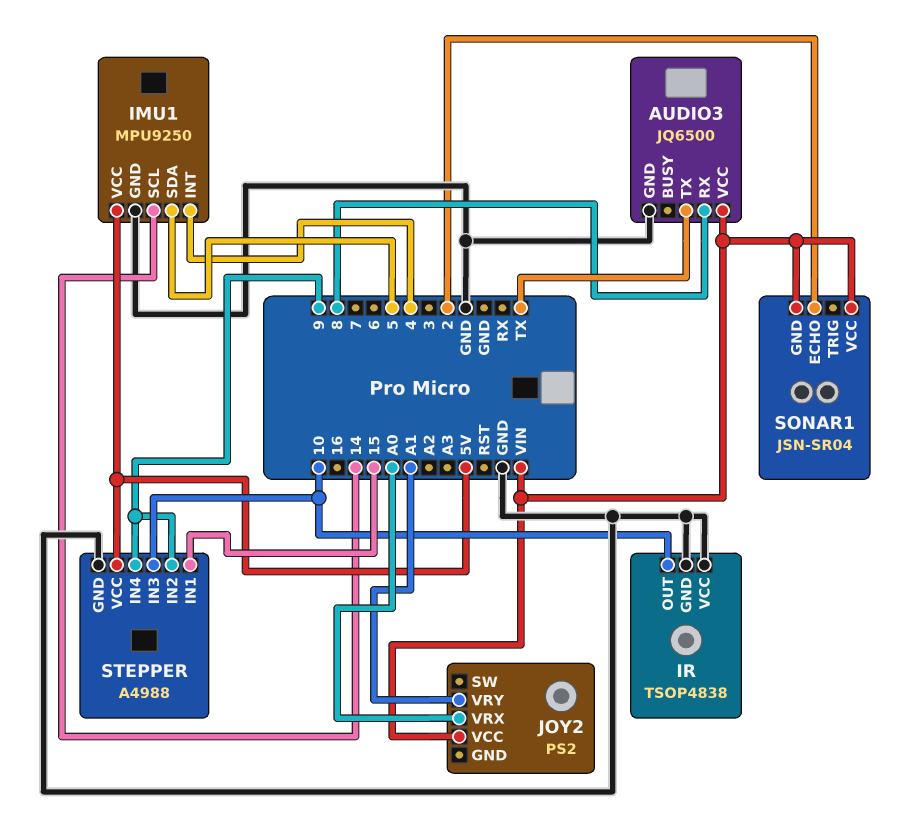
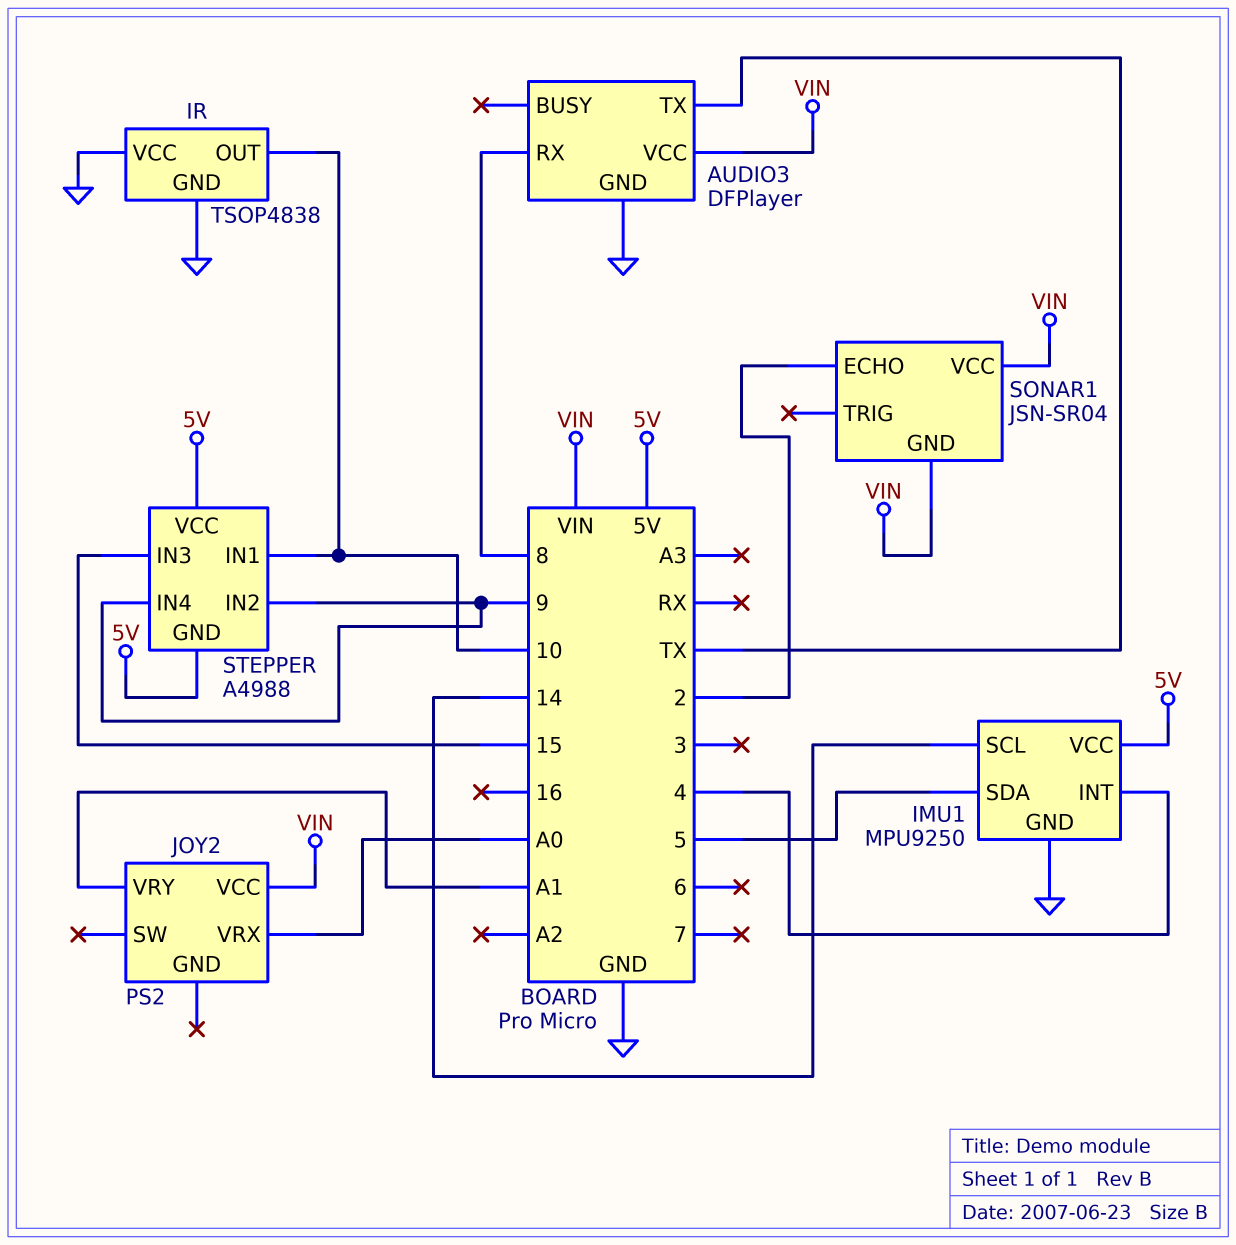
AUDIO3: JQ6500 -> DFPlayer
STEPPER pin GND: GND -> 5V
STEPPER pin IN1: 15 -> 10
STEPPER pin IN3: 10 -> 15

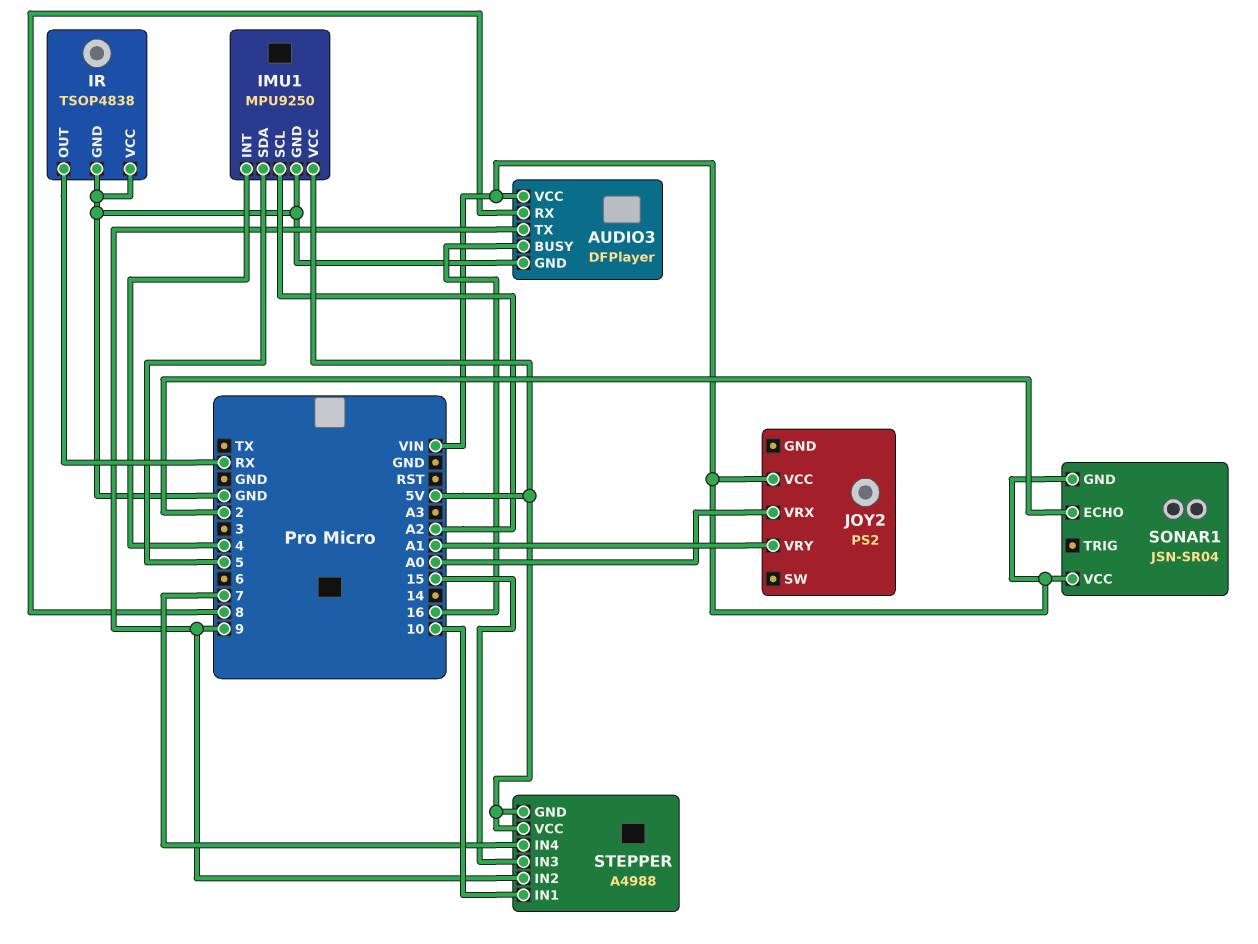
AUDIO3 pin BUSY: none -> 16
AUDIO3 pin TX: TX -> 9
IMU1 pin SCL: 14 -> A2
IR pin OUT: 10 -> RX
STEPPER pin IN4: 9 -> 7

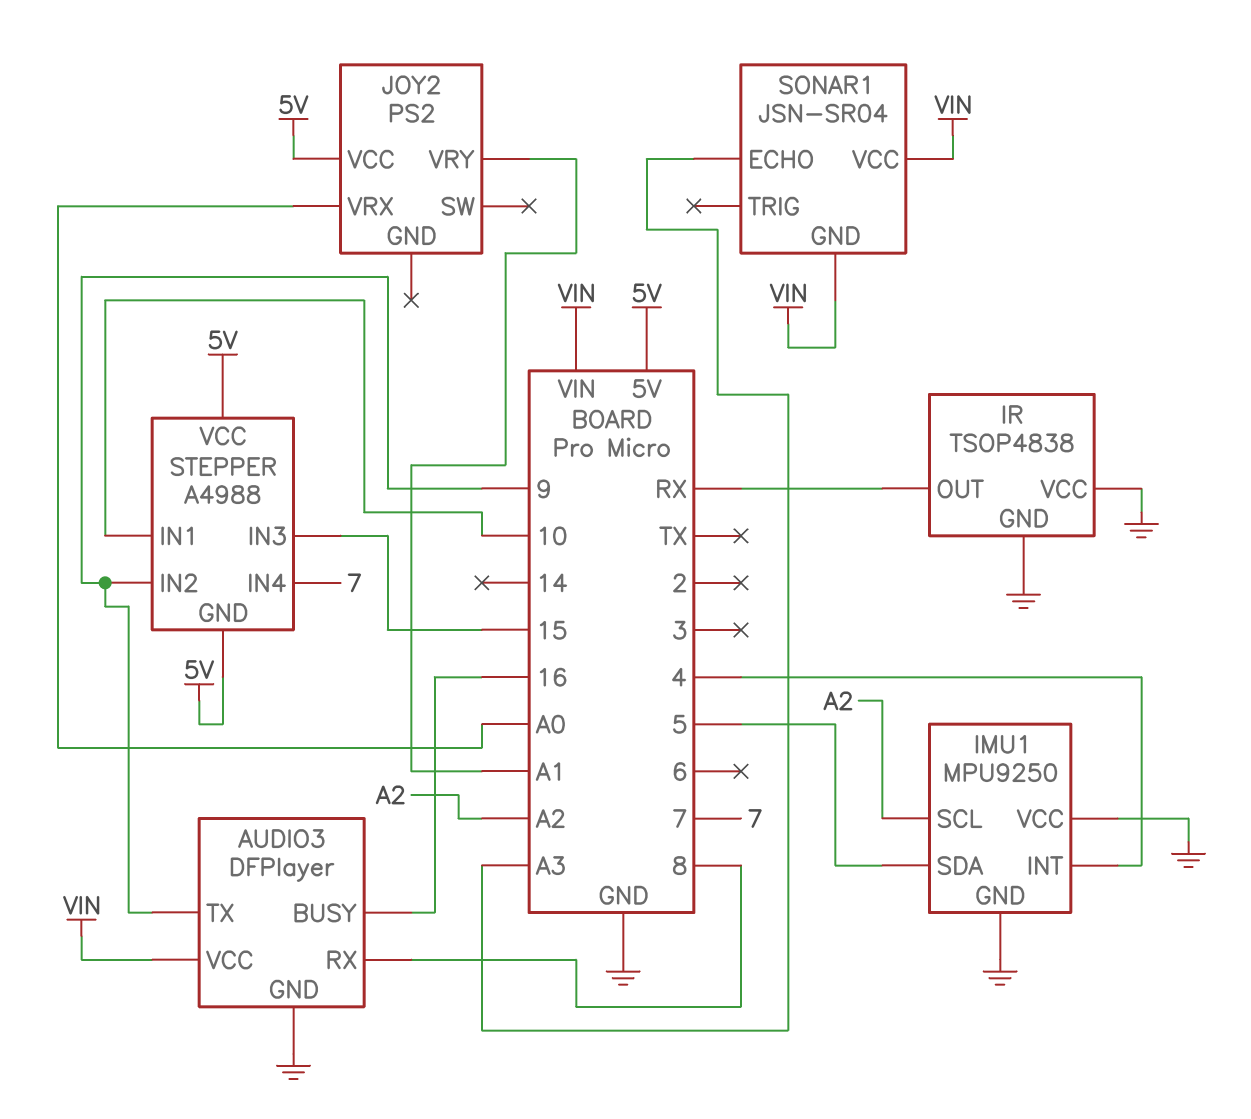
IMU1 pin VCC: 5V -> GND
JOY2 pin VCC: VIN -> 5V
SONAR1 pin ECHO: 2 -> A3

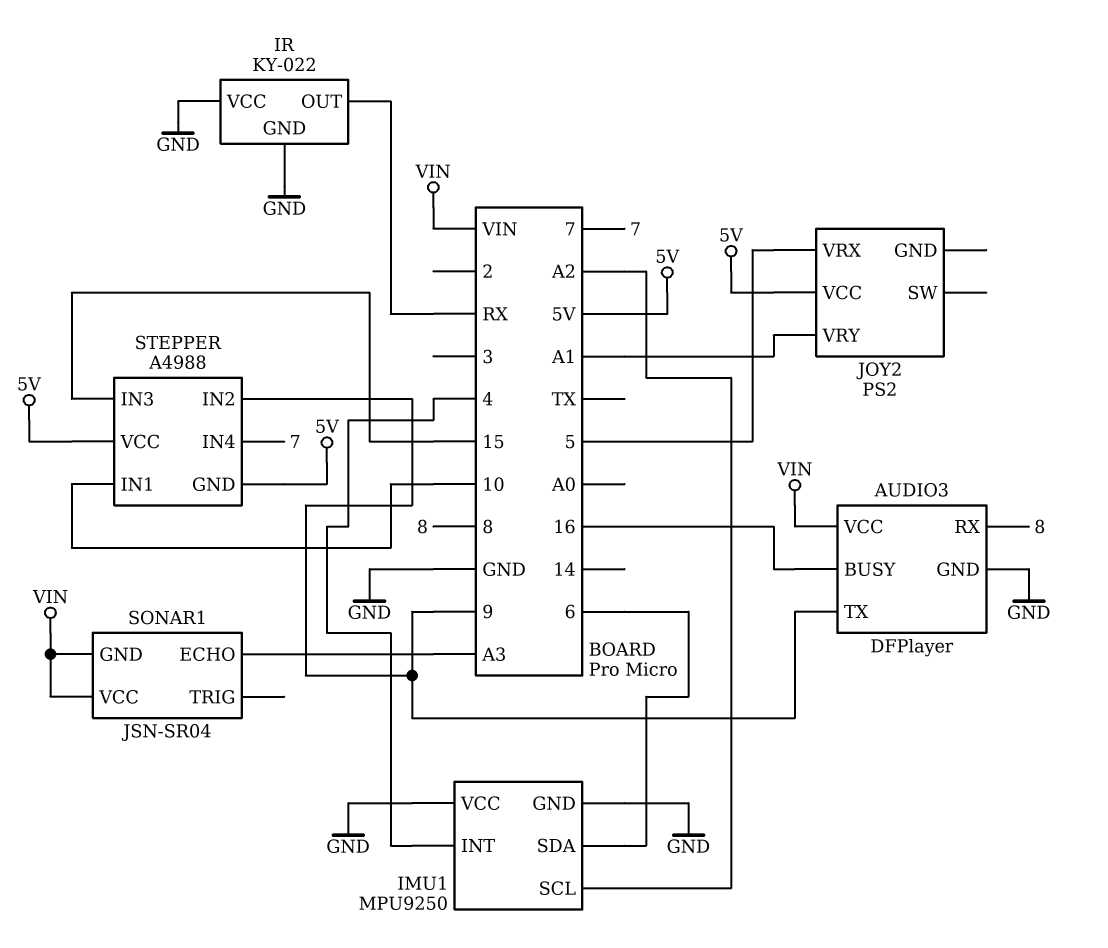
IMU1 pin SDA: 5 -> 6
IR: TSOP4838 -> KY-022
JOY2 pin VRX: A0 -> 5

